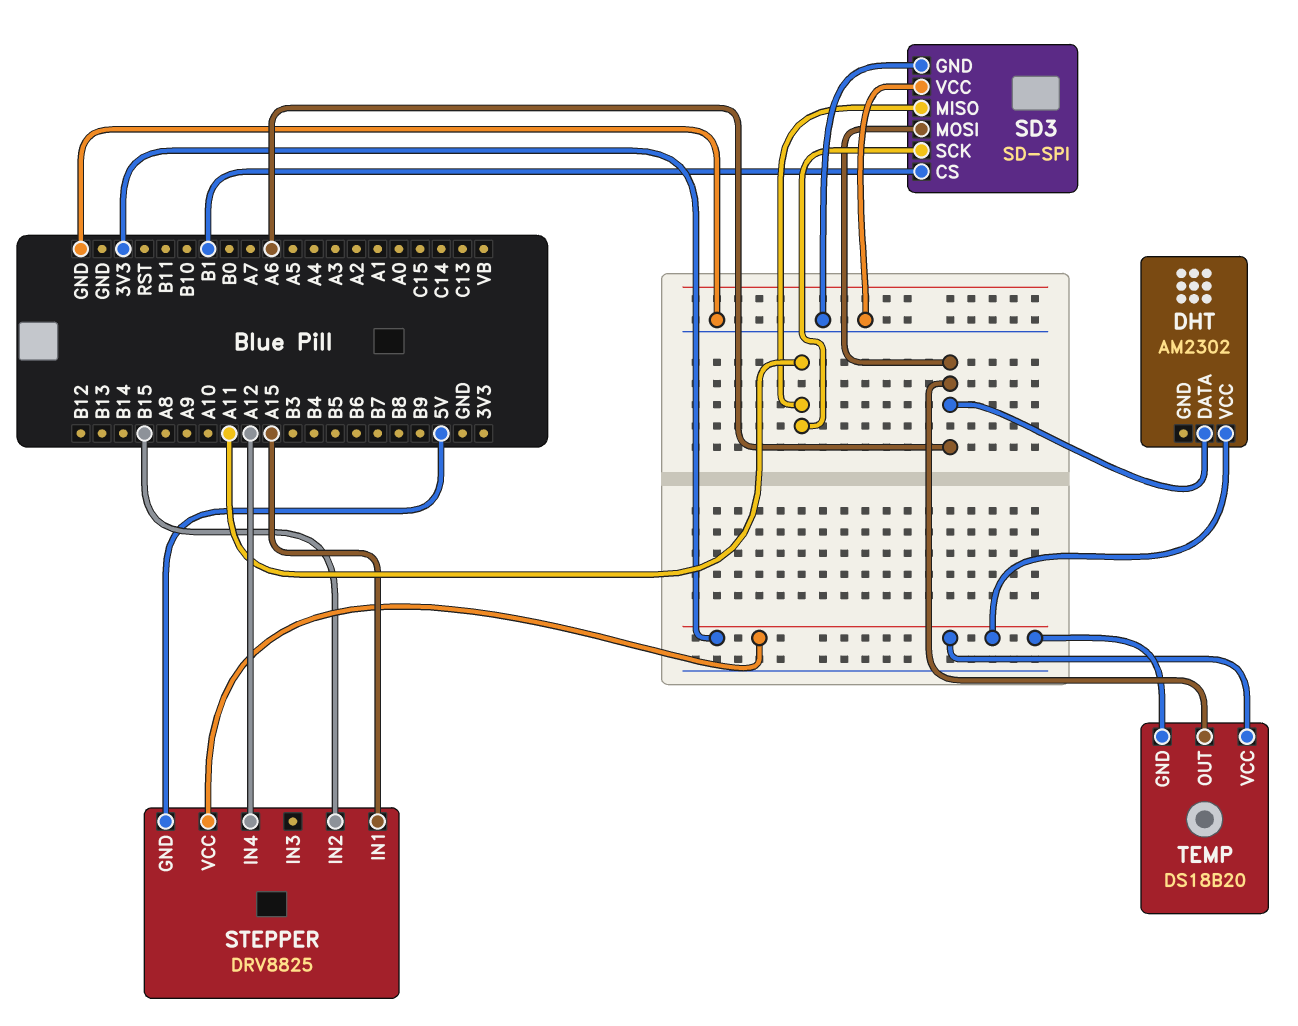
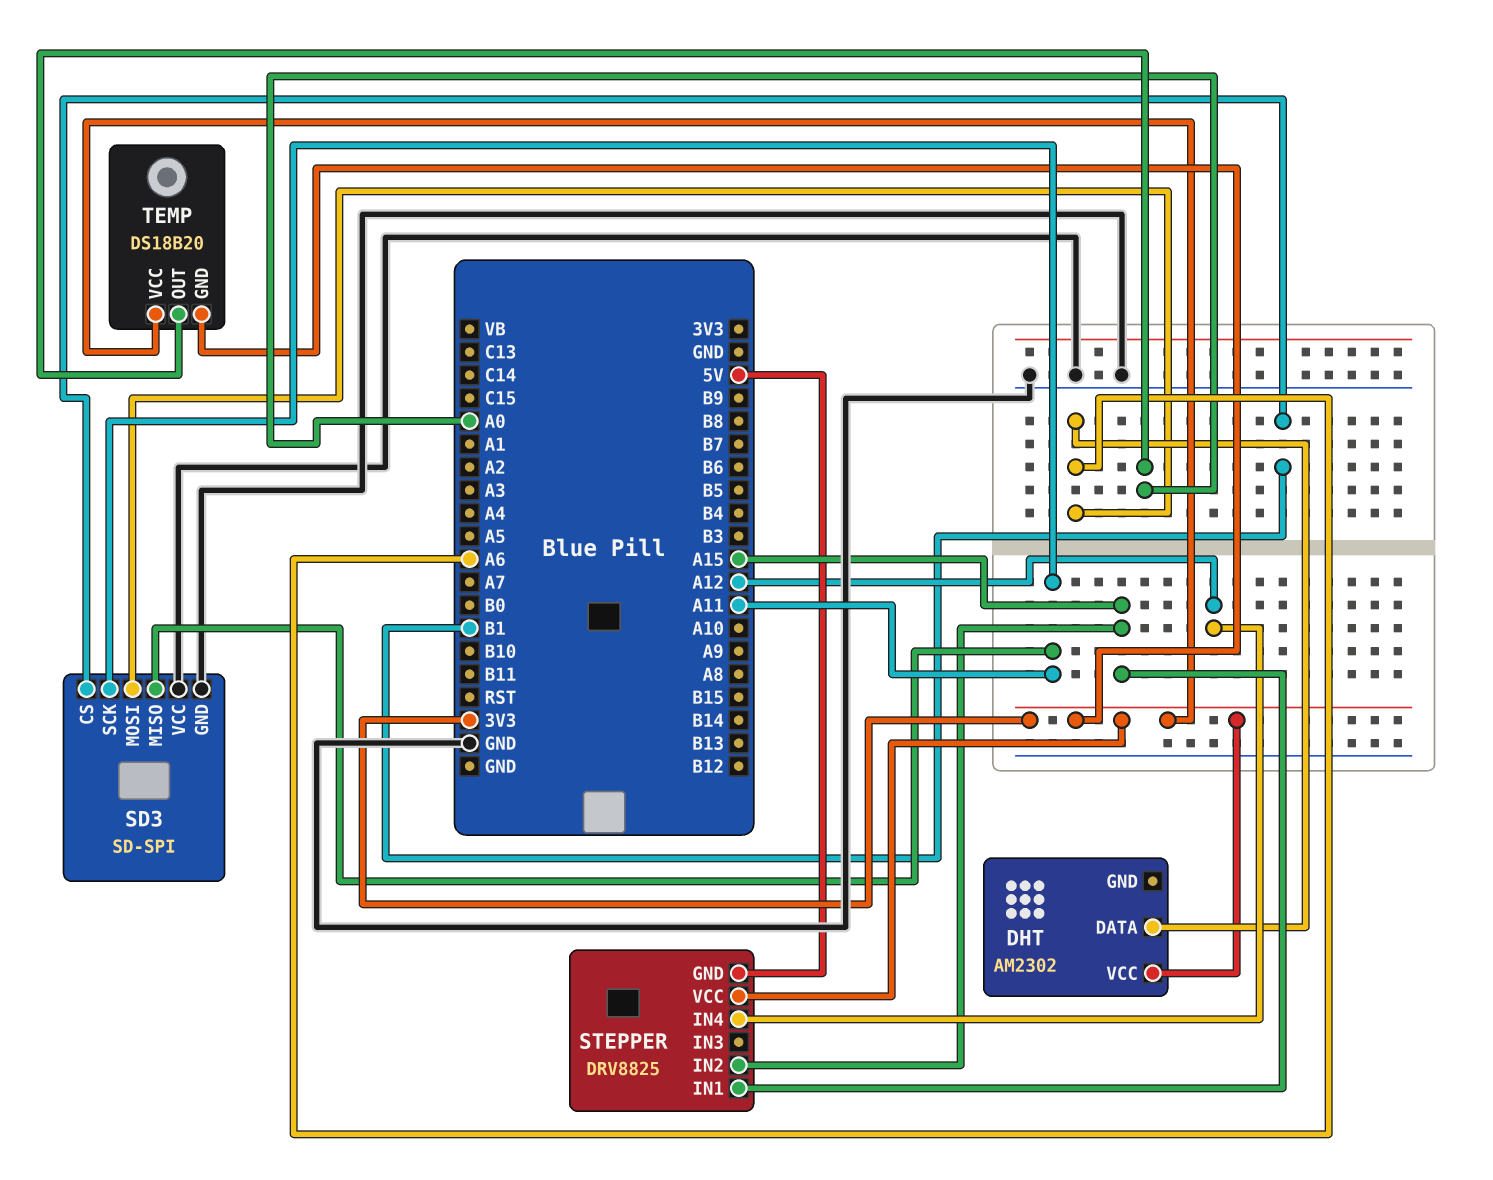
STEPPER pin IN2: B15 -> A15
TEMP pin OUT: A6 -> A0

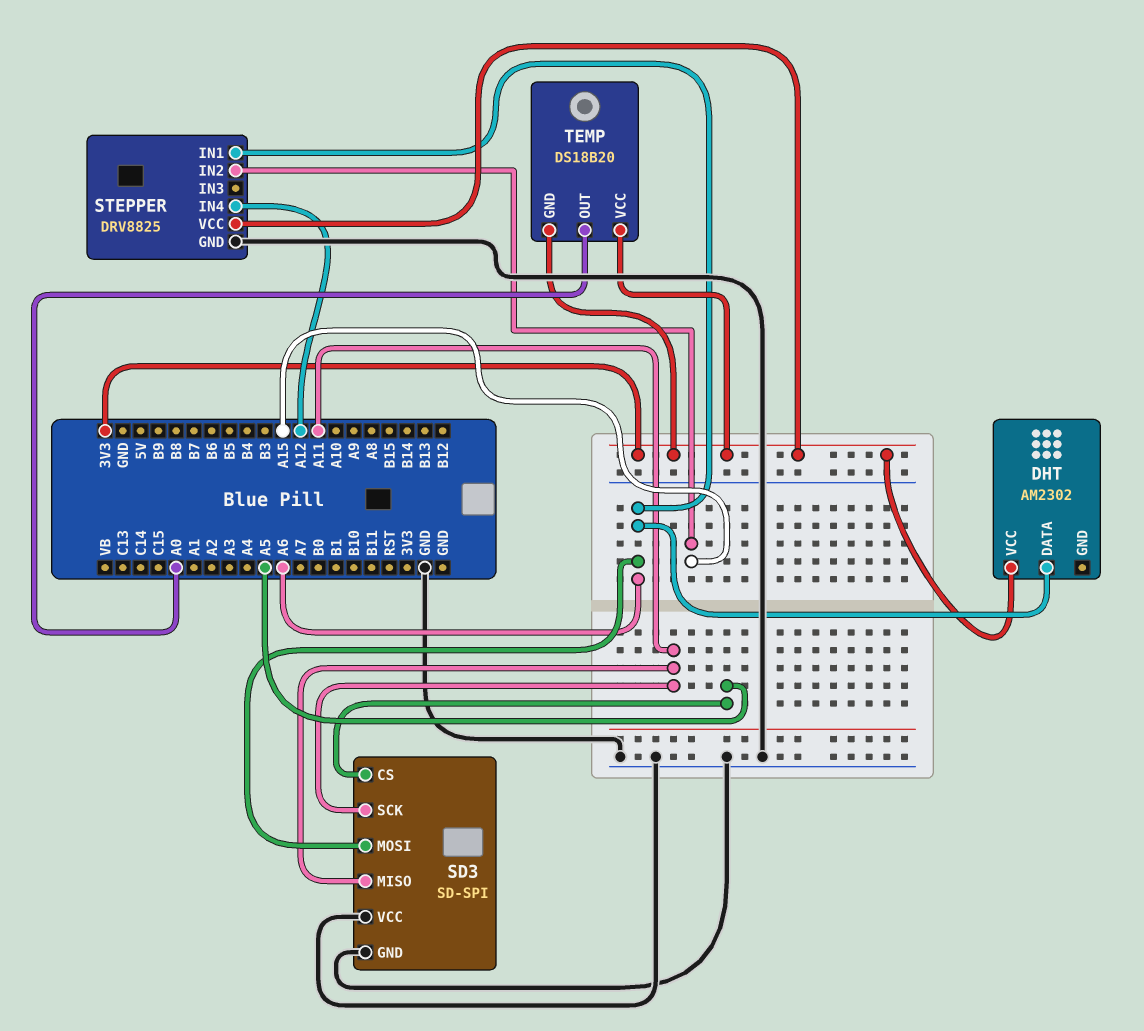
SD3 pin CS: B1 -> A5
STEPPER pin GND: 5V -> GND
STEPPER pin IN1: A15 -> A6

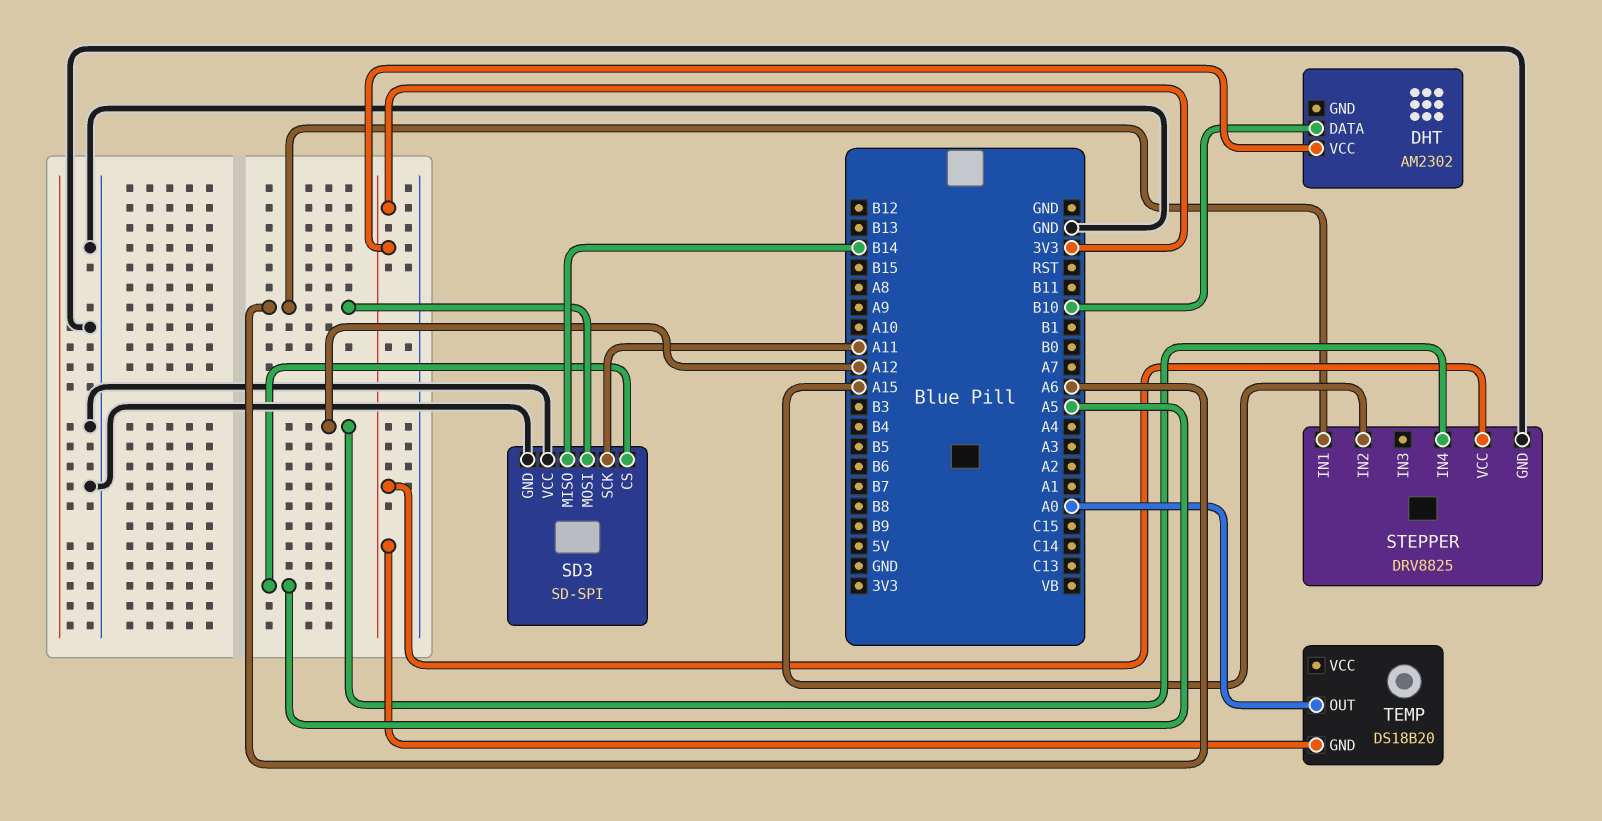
DHT pin DATA: A6 -> B10
SD3 pin MISO: A11 -> B14
TEMP pin VCC: 3V3 -> none

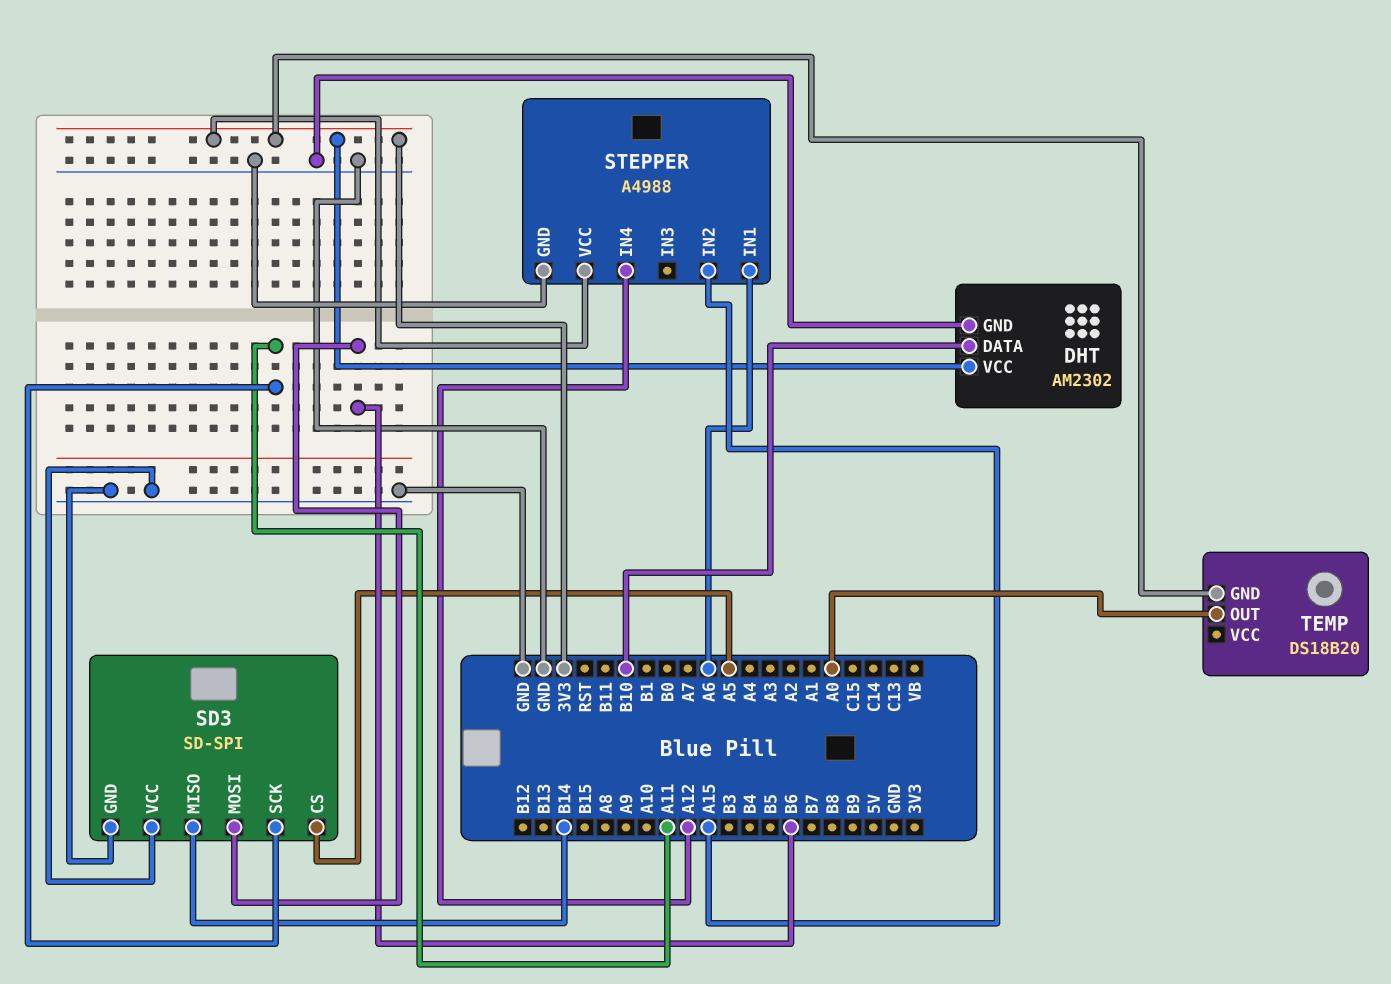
DHT pin GND: none -> GND
SD3 pin MOSI: A6 -> B6
STEPPER: DRV8825 -> A4988

